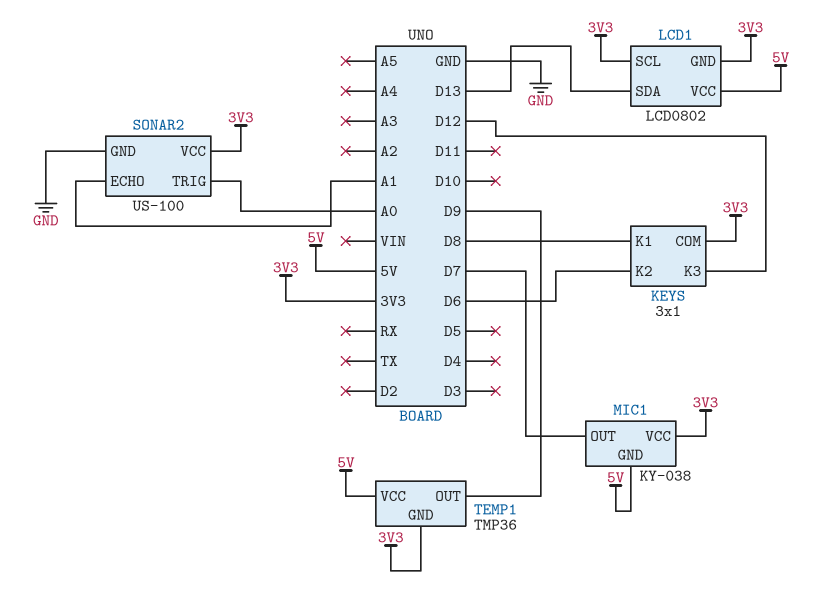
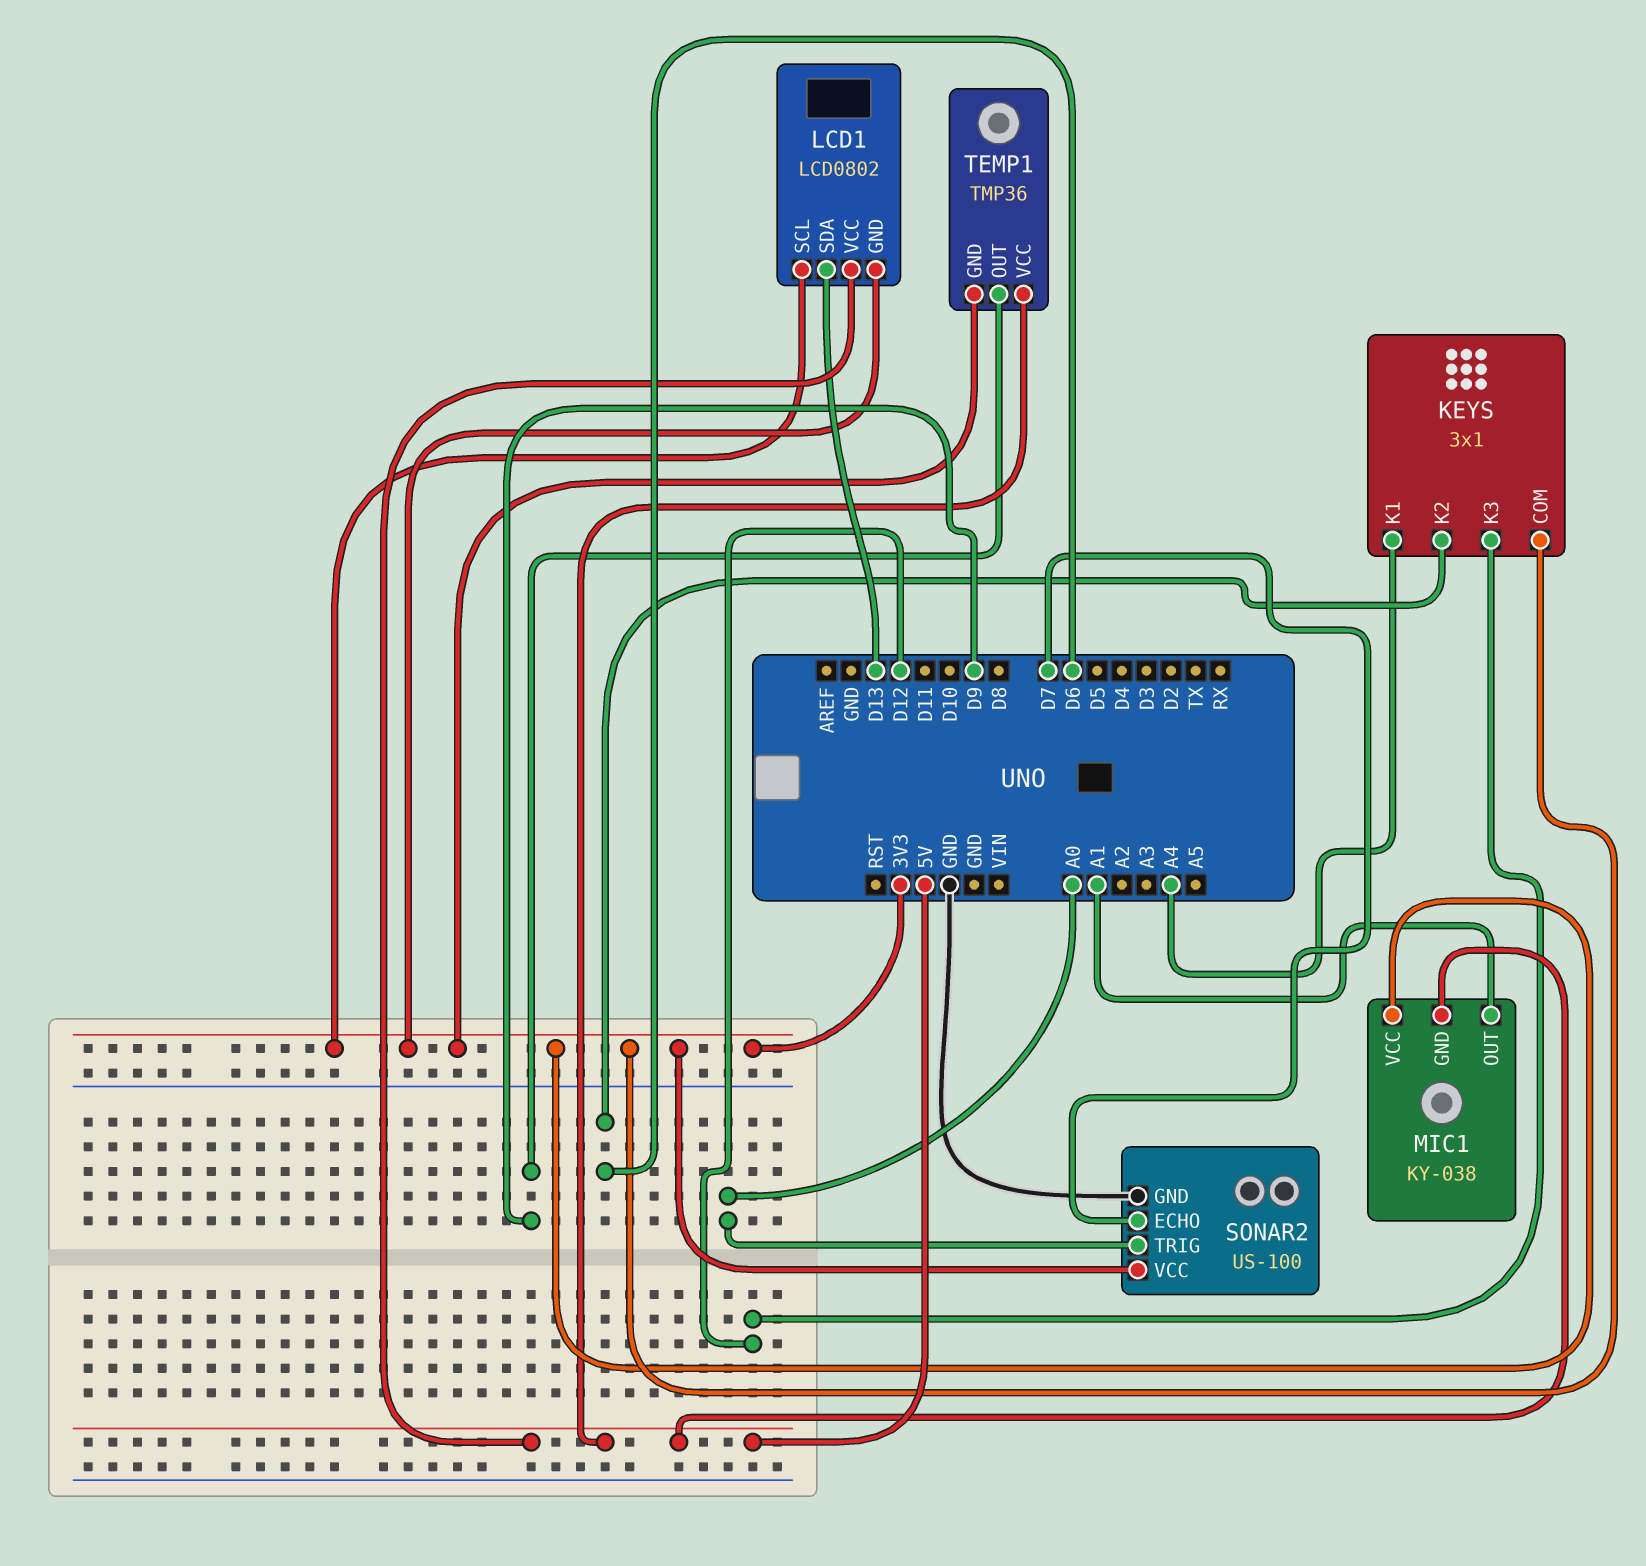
KEYS pin K1: D8 -> A4
MIC1 pin OUT: D7 -> A1
SONAR2 pin ECHO: A1 -> D7

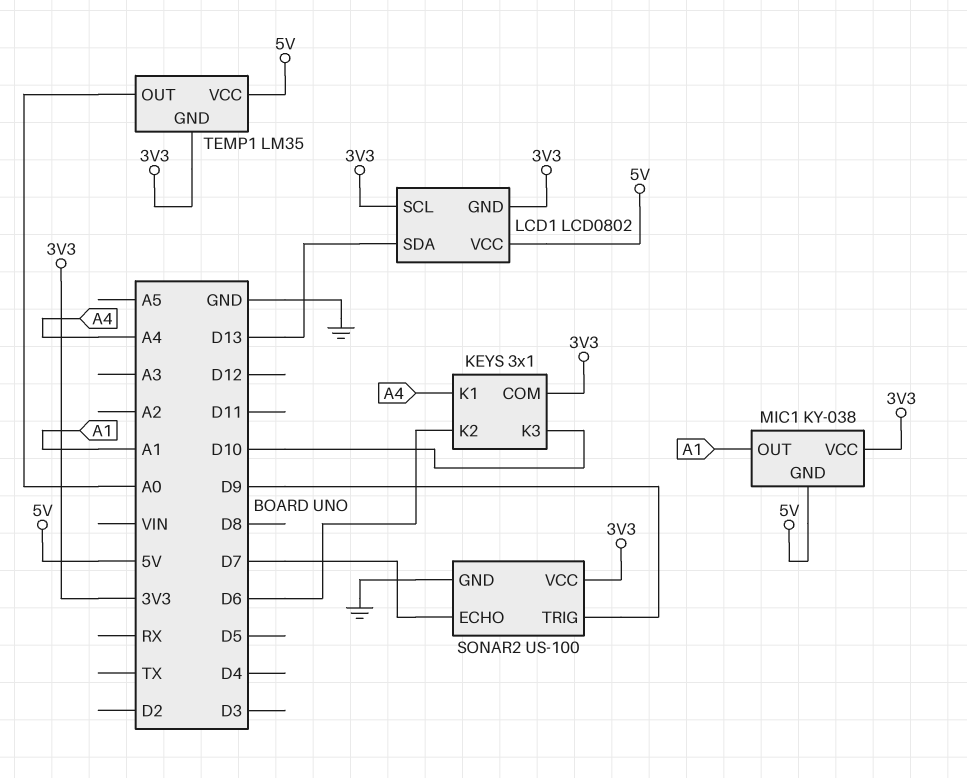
KEYS pin K3: D12 -> D10
SONAR2 pin TRIG: A0 -> D9
TEMP1: TMP36 -> LM35
TEMP1 pin OUT: D9 -> A0

